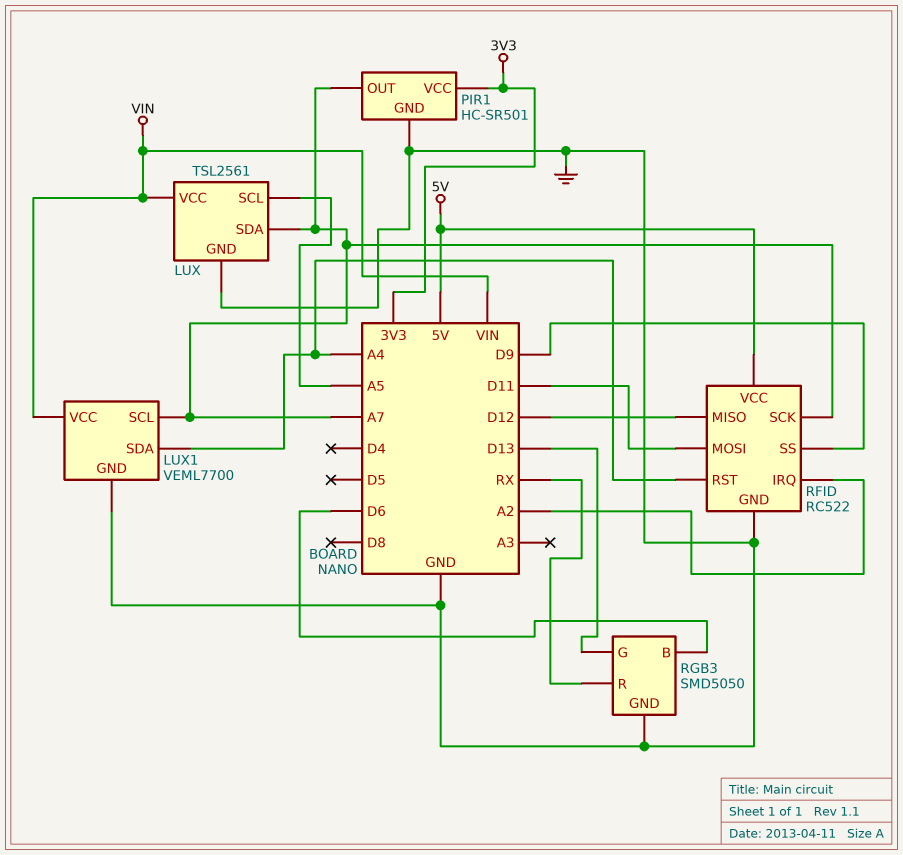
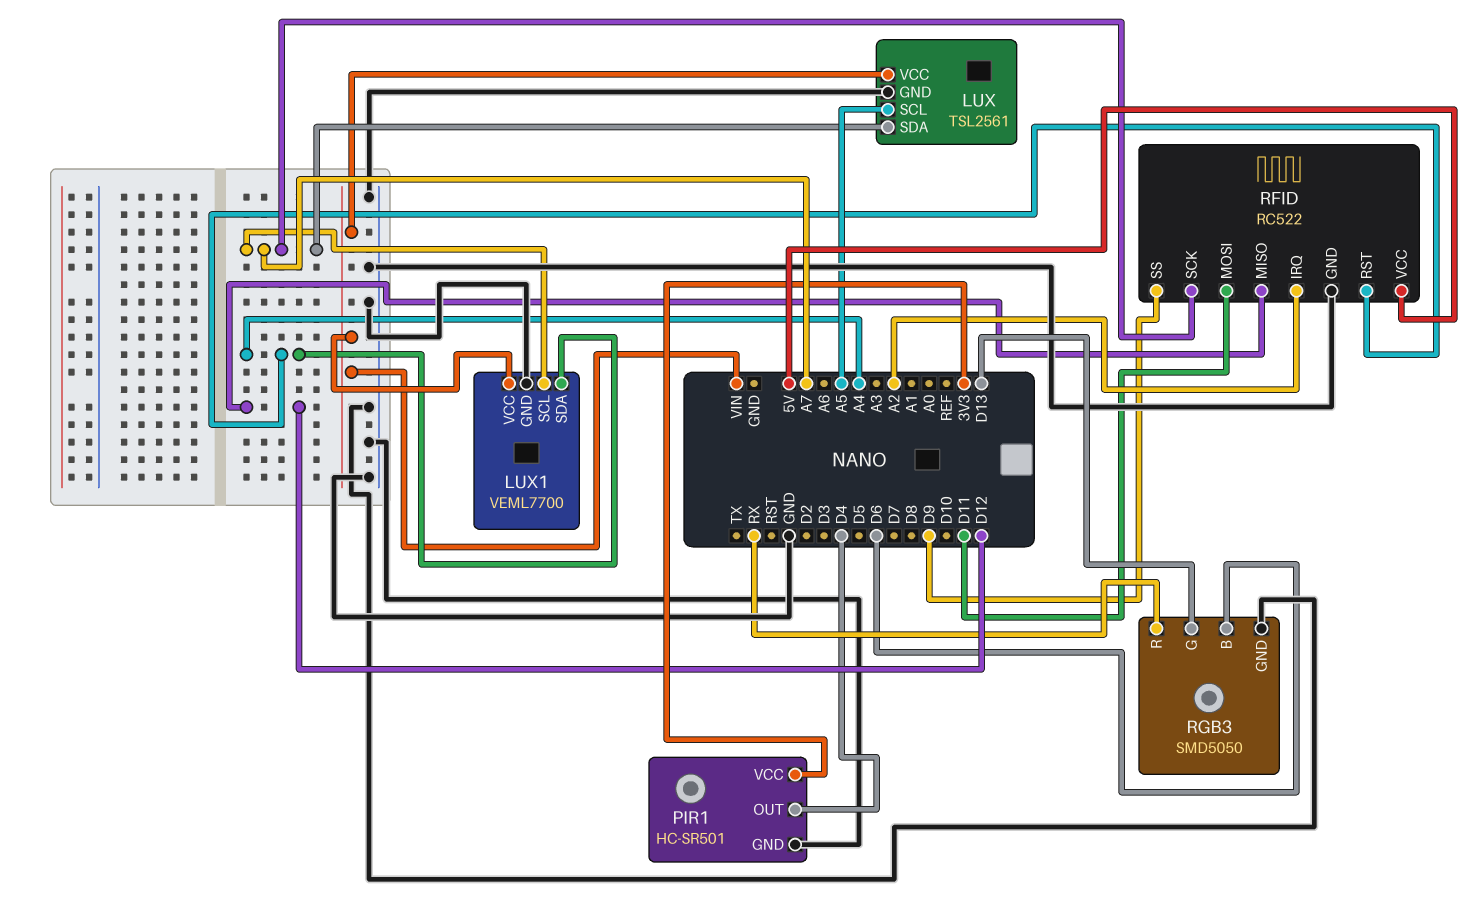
PIR1 pin OUT: A7 -> D4

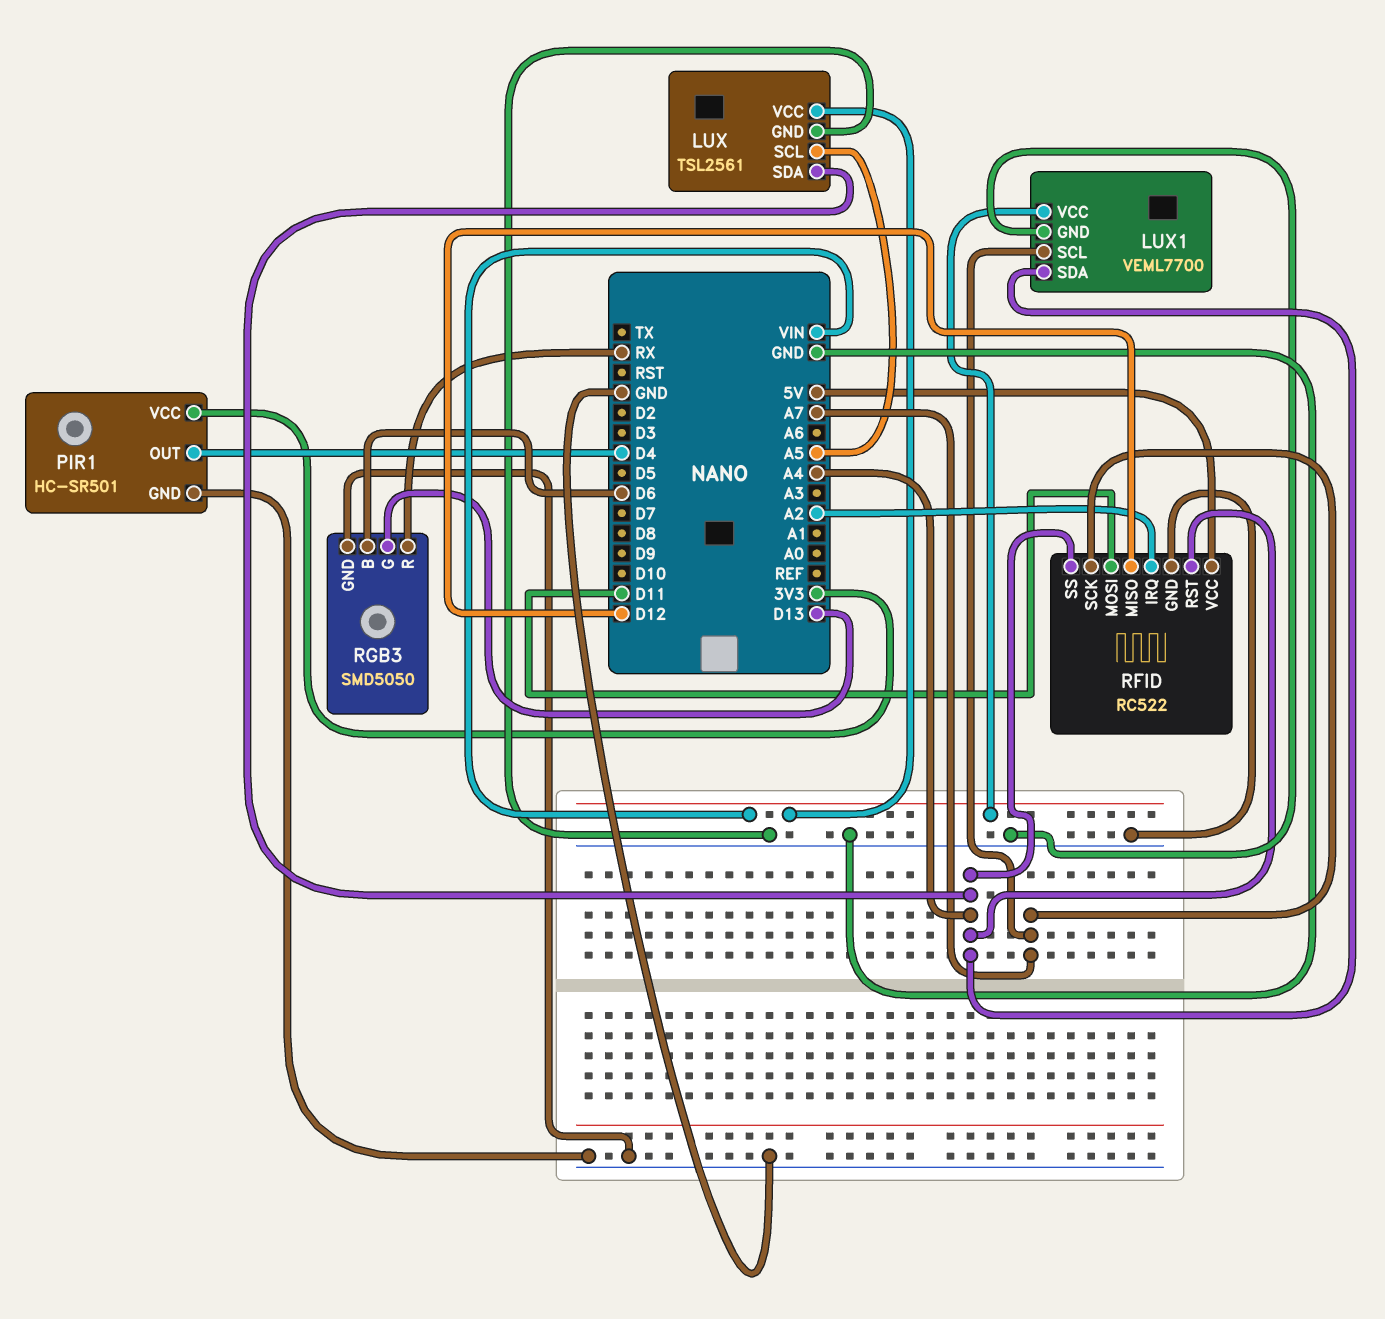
LUX pin SDA: A7 -> A4
RFID pin SS: D9 -> A4

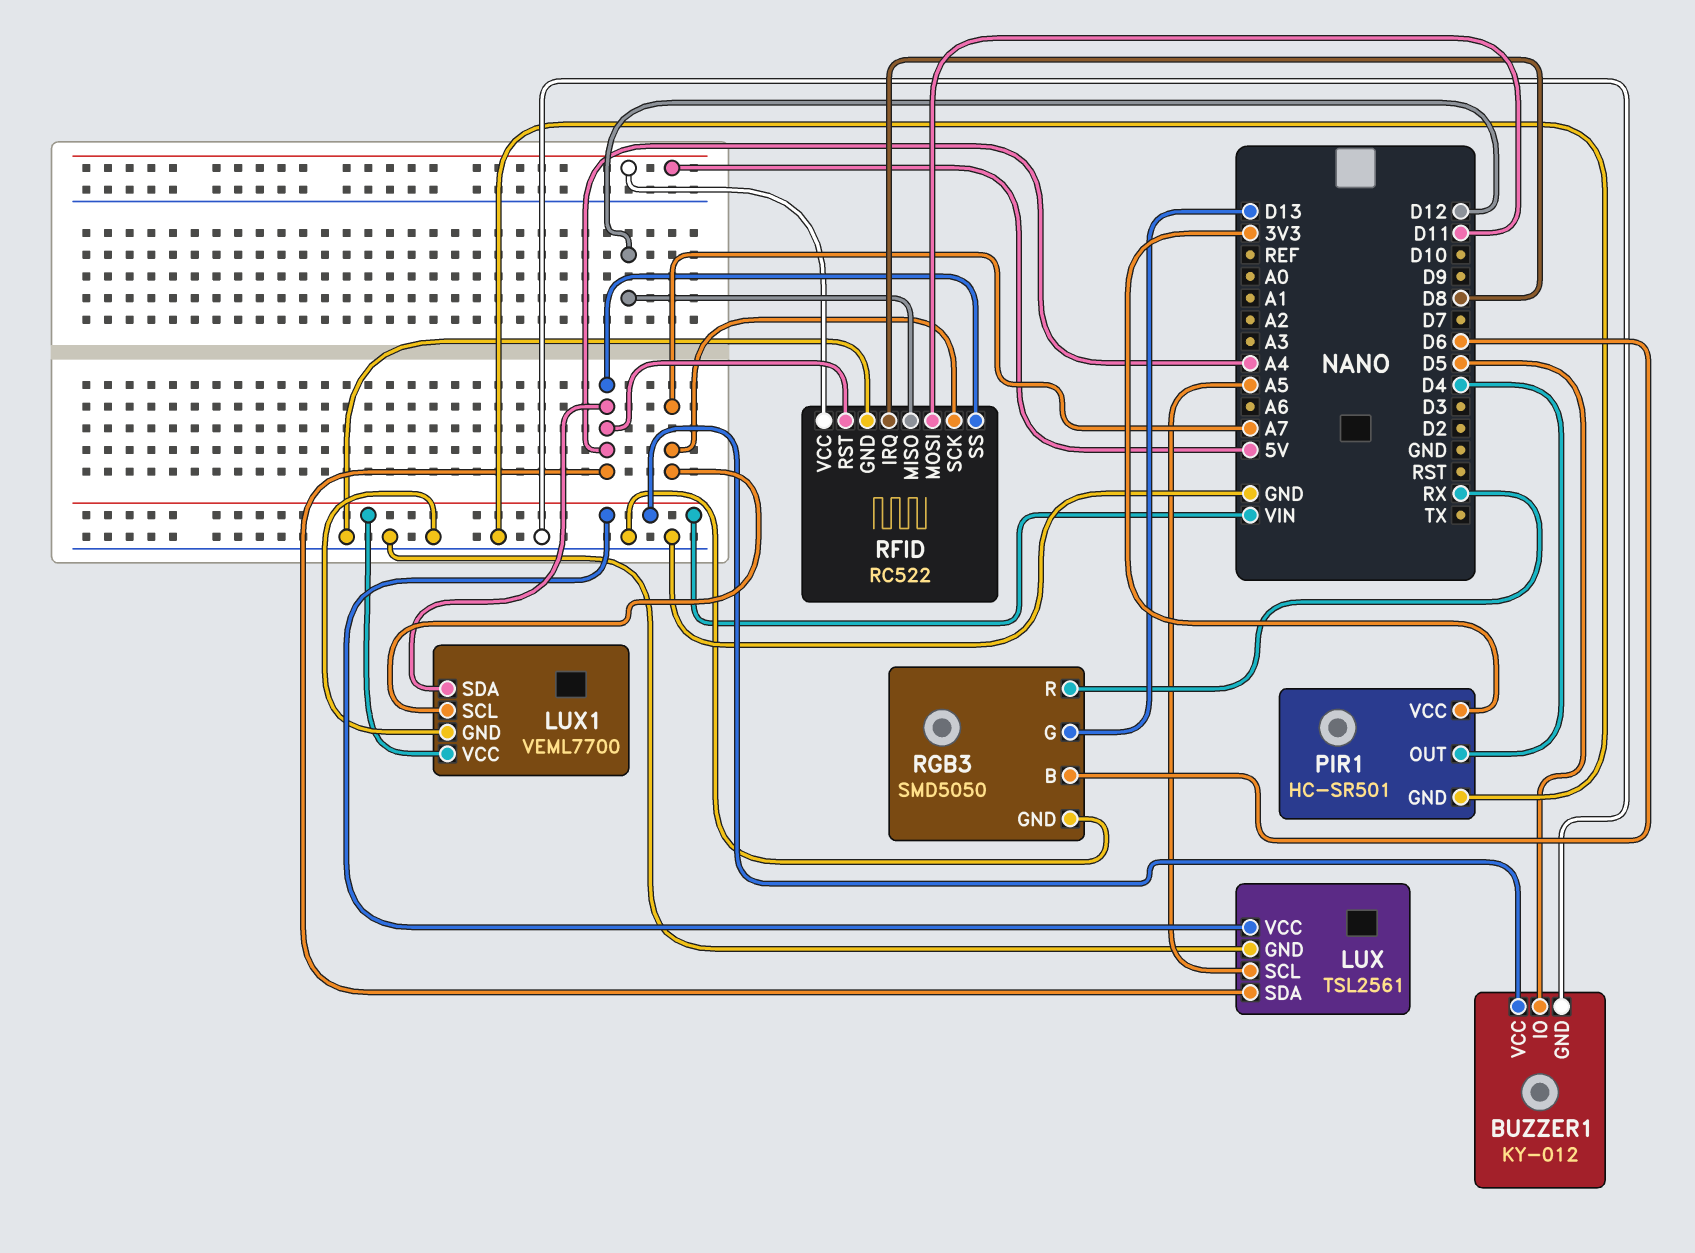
BUZZER1: none -> KY-012
BUZZER1 pin GND: none -> GND
BUZZER1 pin IO: none -> D5
BUZZER1 pin VCC: none -> VIN
RFID pin IRQ: A2 -> D8

